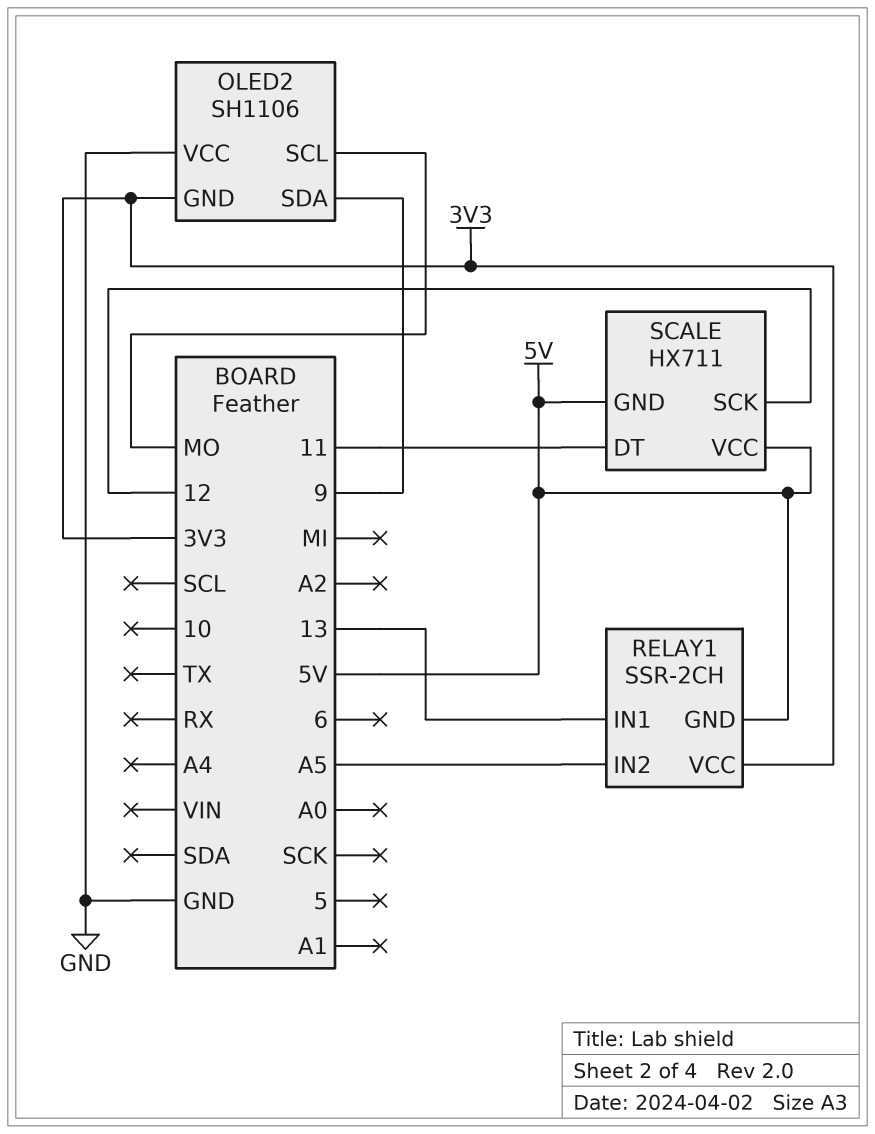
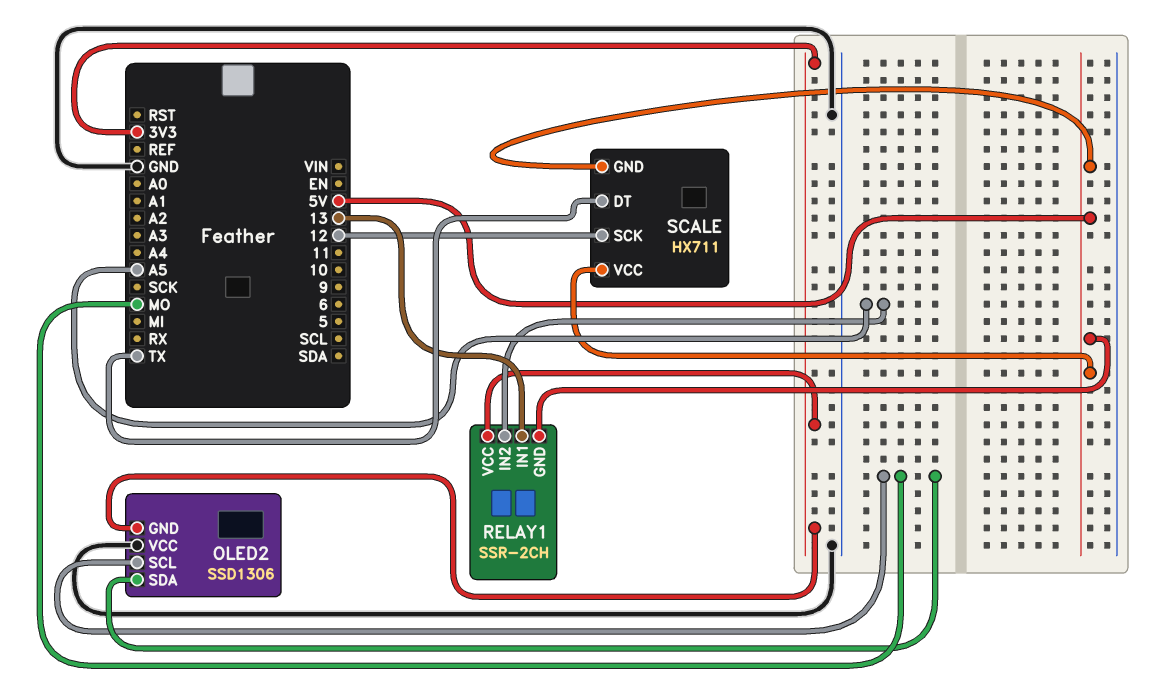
OLED2: SH1106 -> SSD1306
OLED2 pin SDA: 9 -> MO
SCALE pin DT: 11 -> TX

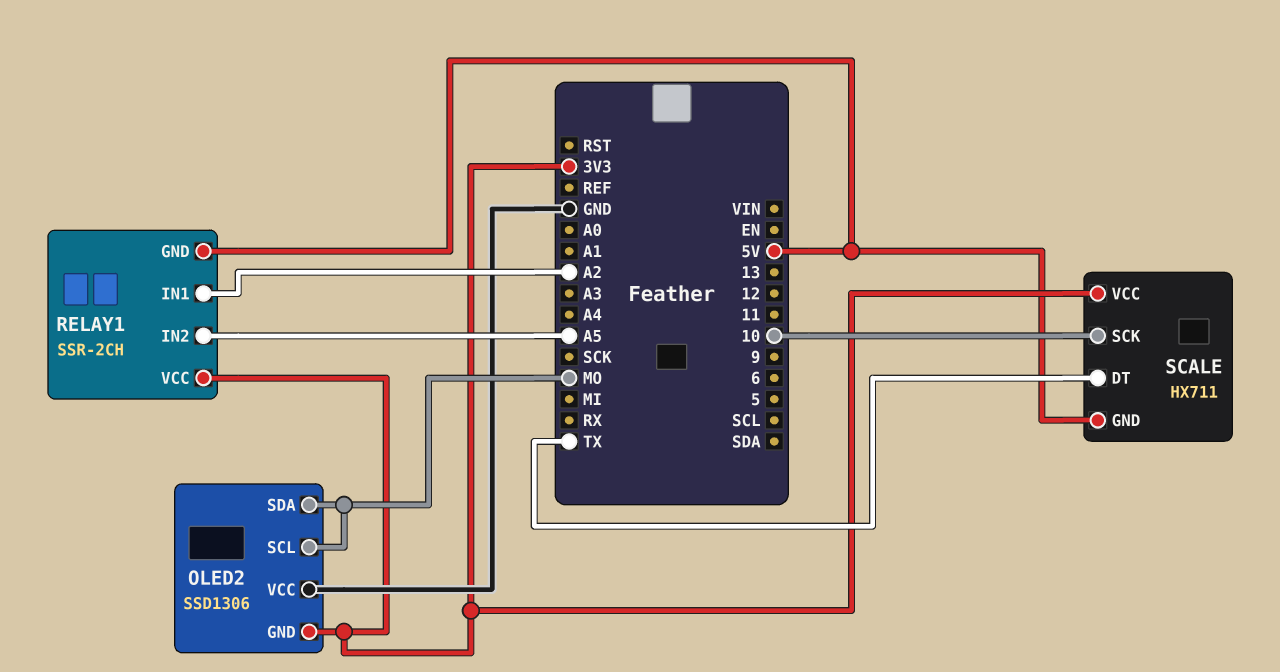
RELAY1 pin IN1: 13 -> A2
SCALE pin SCK: 12 -> 10
SCALE pin VCC: 5V -> 3V3

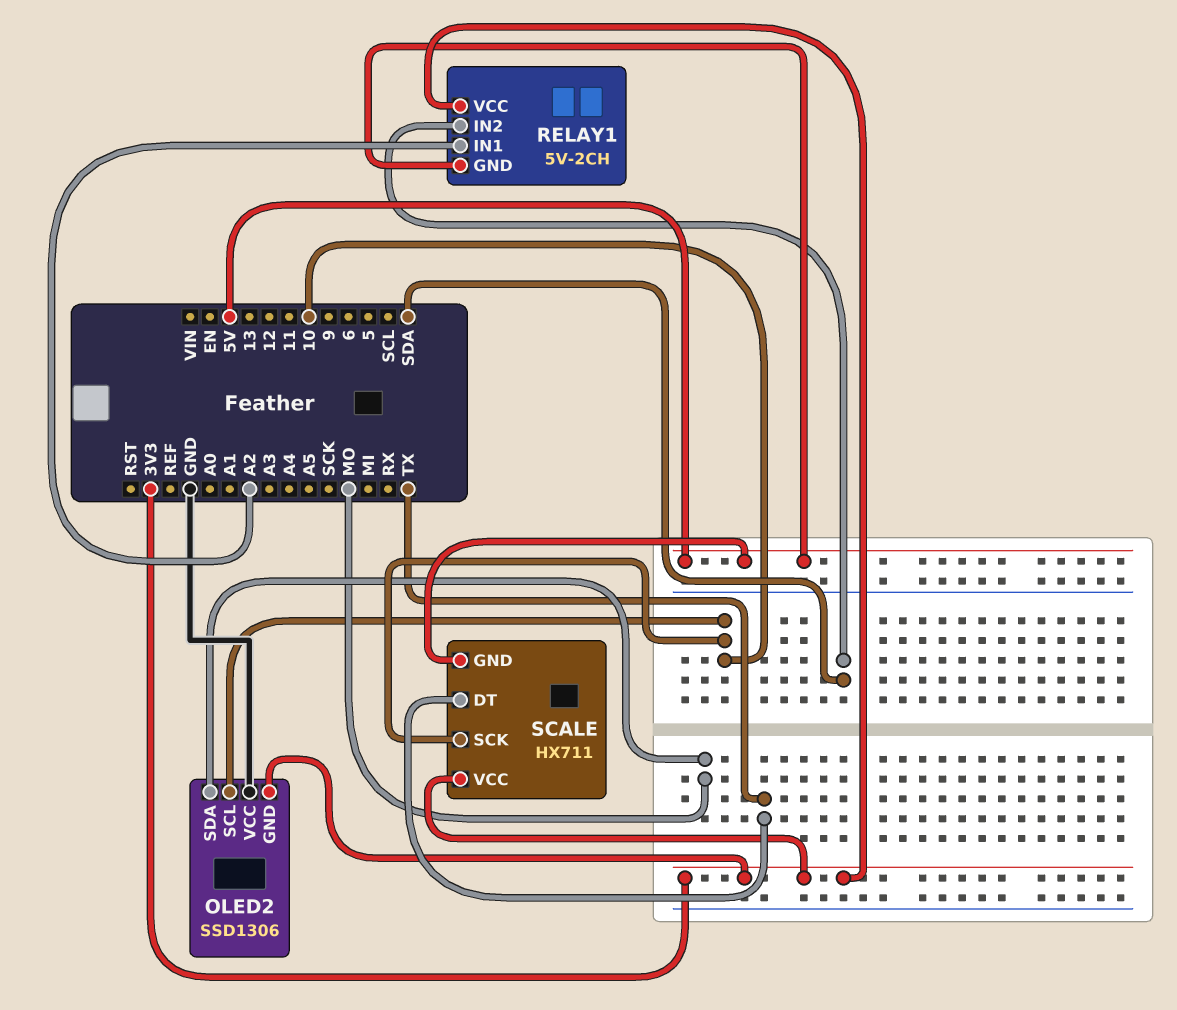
OLED2 pin SCL: MO -> 10
RELAY1: SSR-2CH -> 5V-2CH
RELAY1 pin IN2: A5 -> SDA

